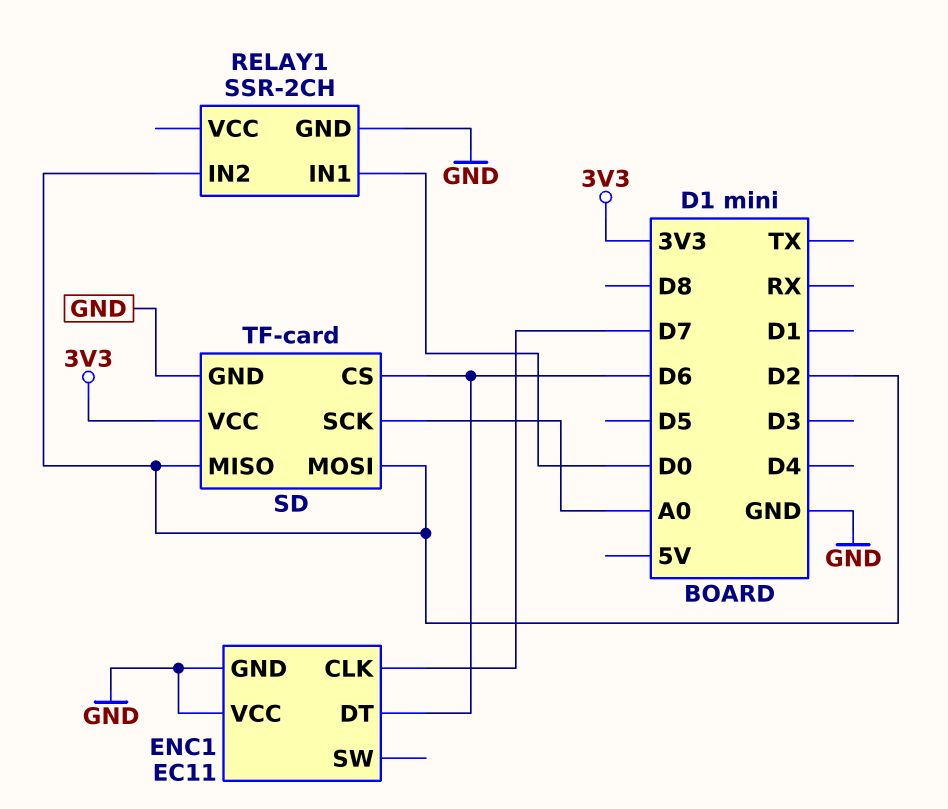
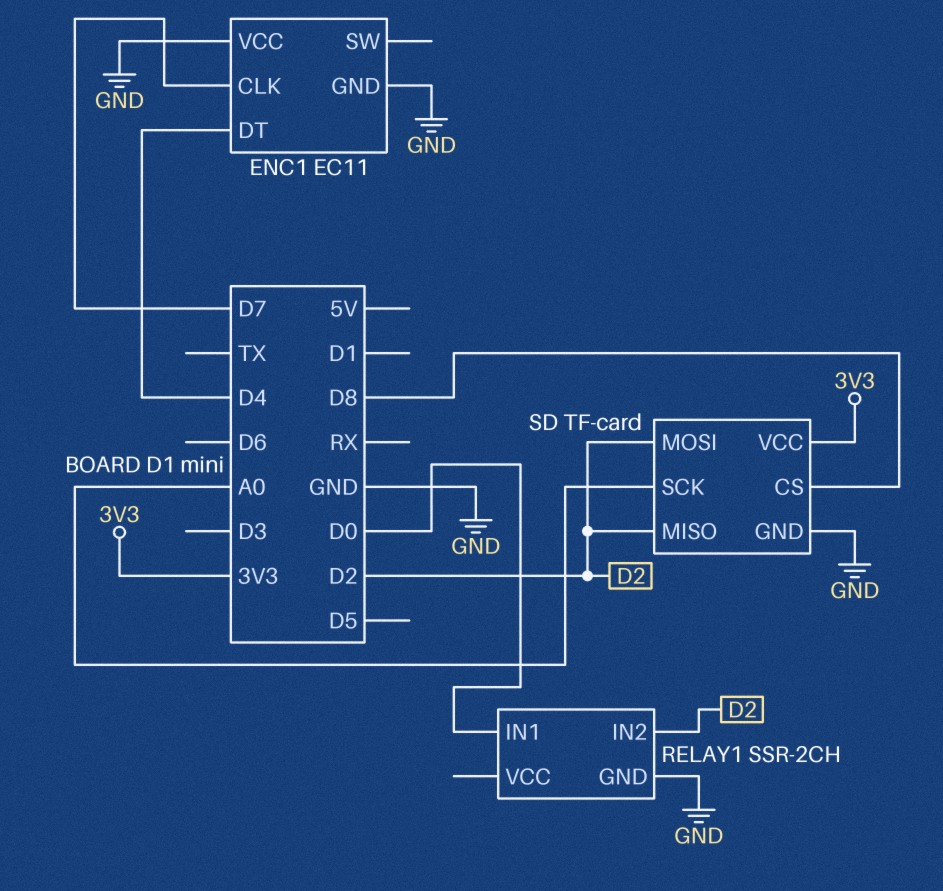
ENC1 pin DT: D6 -> D4
SD pin CS: D6 -> D8

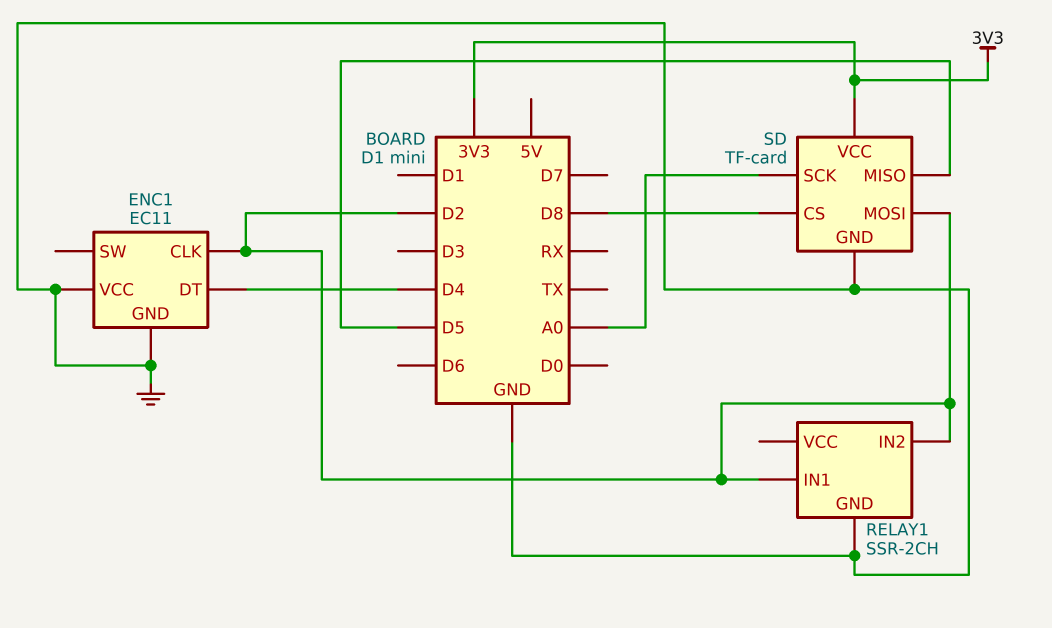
ENC1 pin CLK: D7 -> D2
RELAY1 pin IN1: D0 -> D2
SD pin MISO: D2 -> D5

